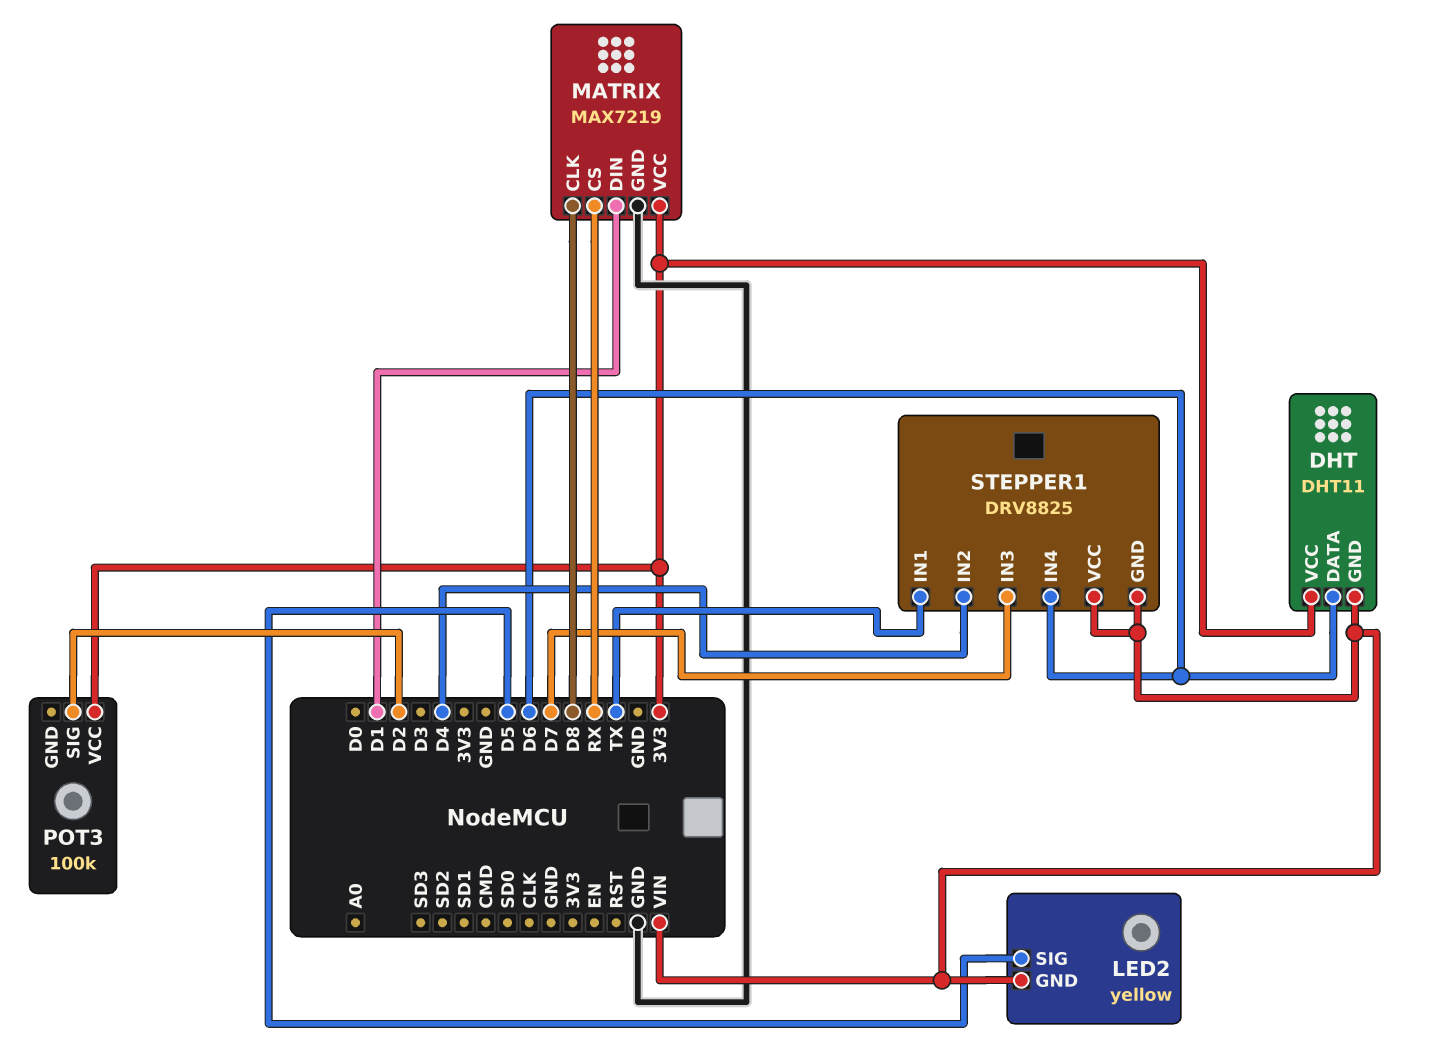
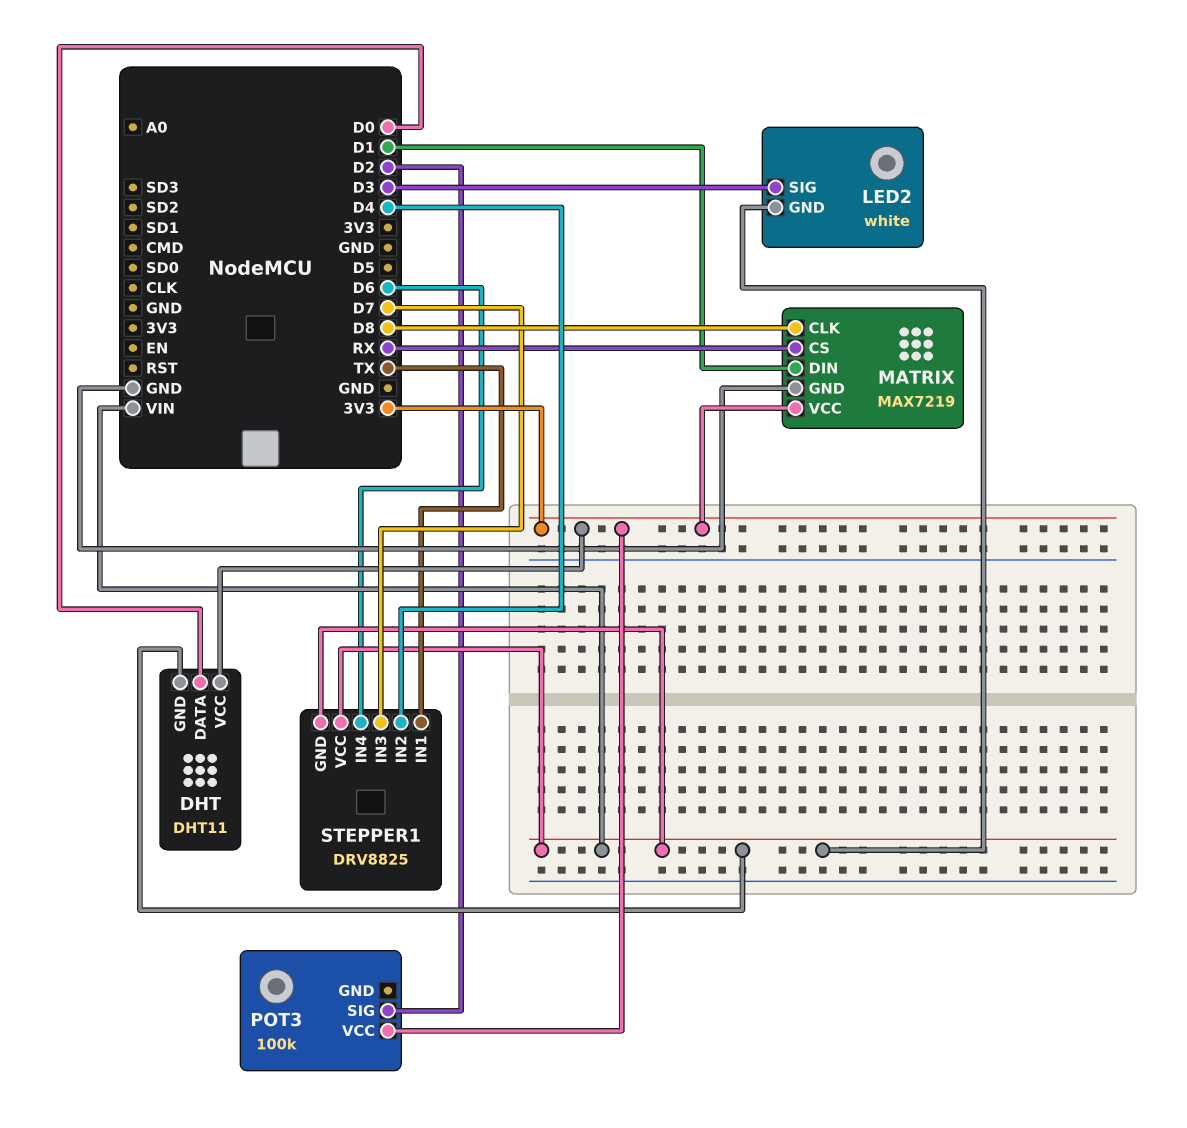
DHT pin DATA: D6 -> D0
LED2: yellow -> white
LED2 pin SIG: D5 -> D3

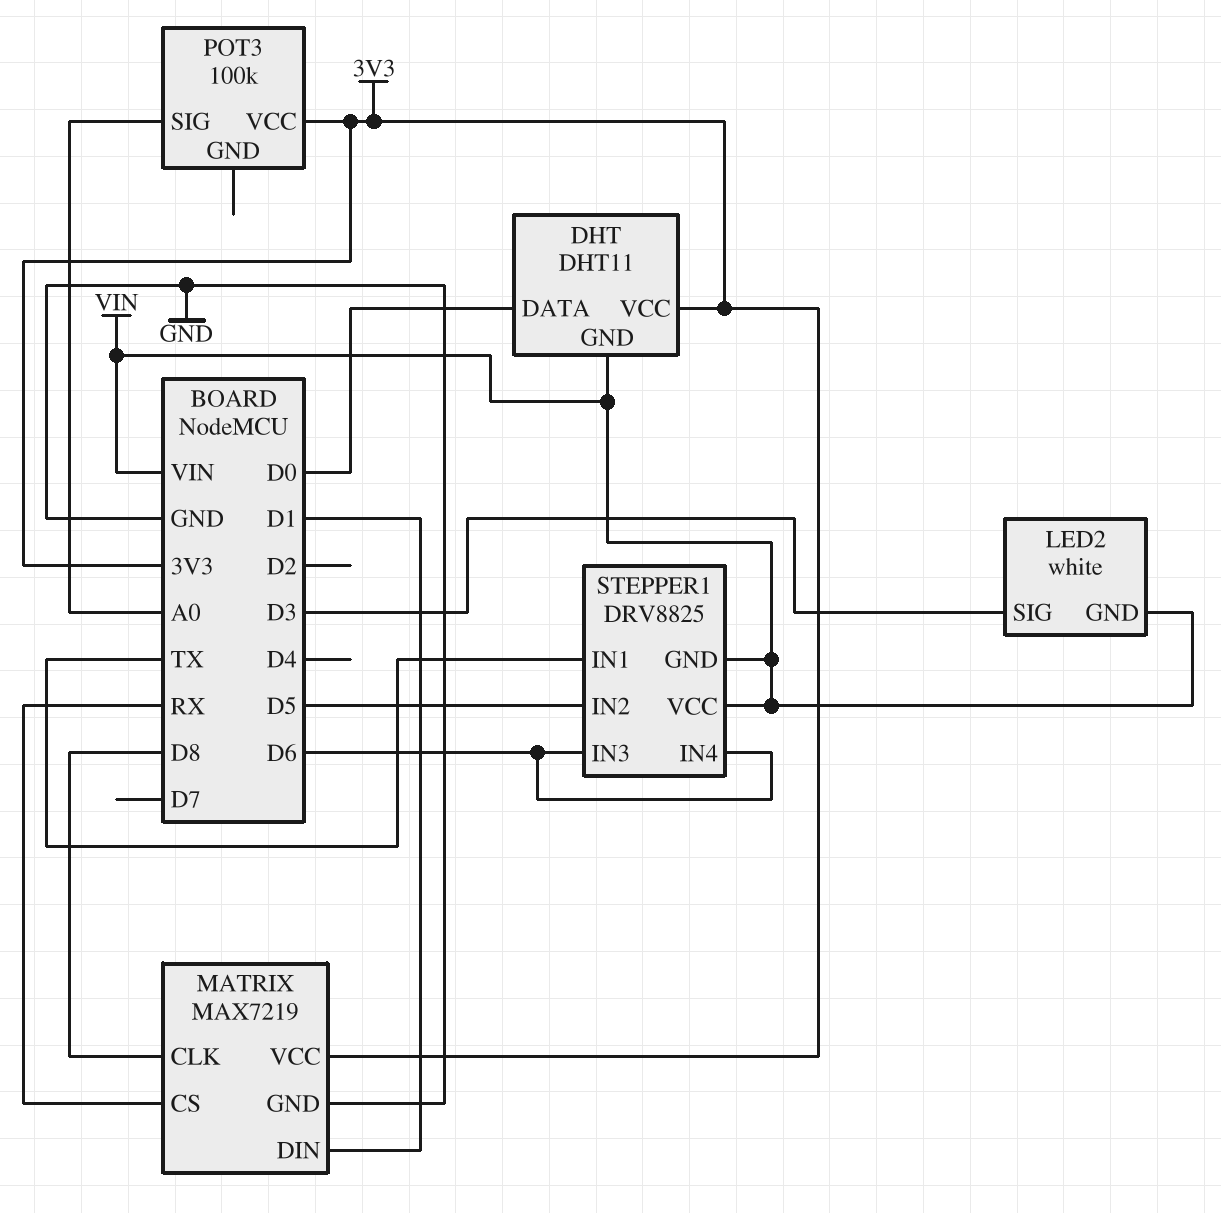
POT3 pin SIG: D2 -> A0
STEPPER1 pin IN2: D4 -> D5
STEPPER1 pin IN3: D7 -> D6

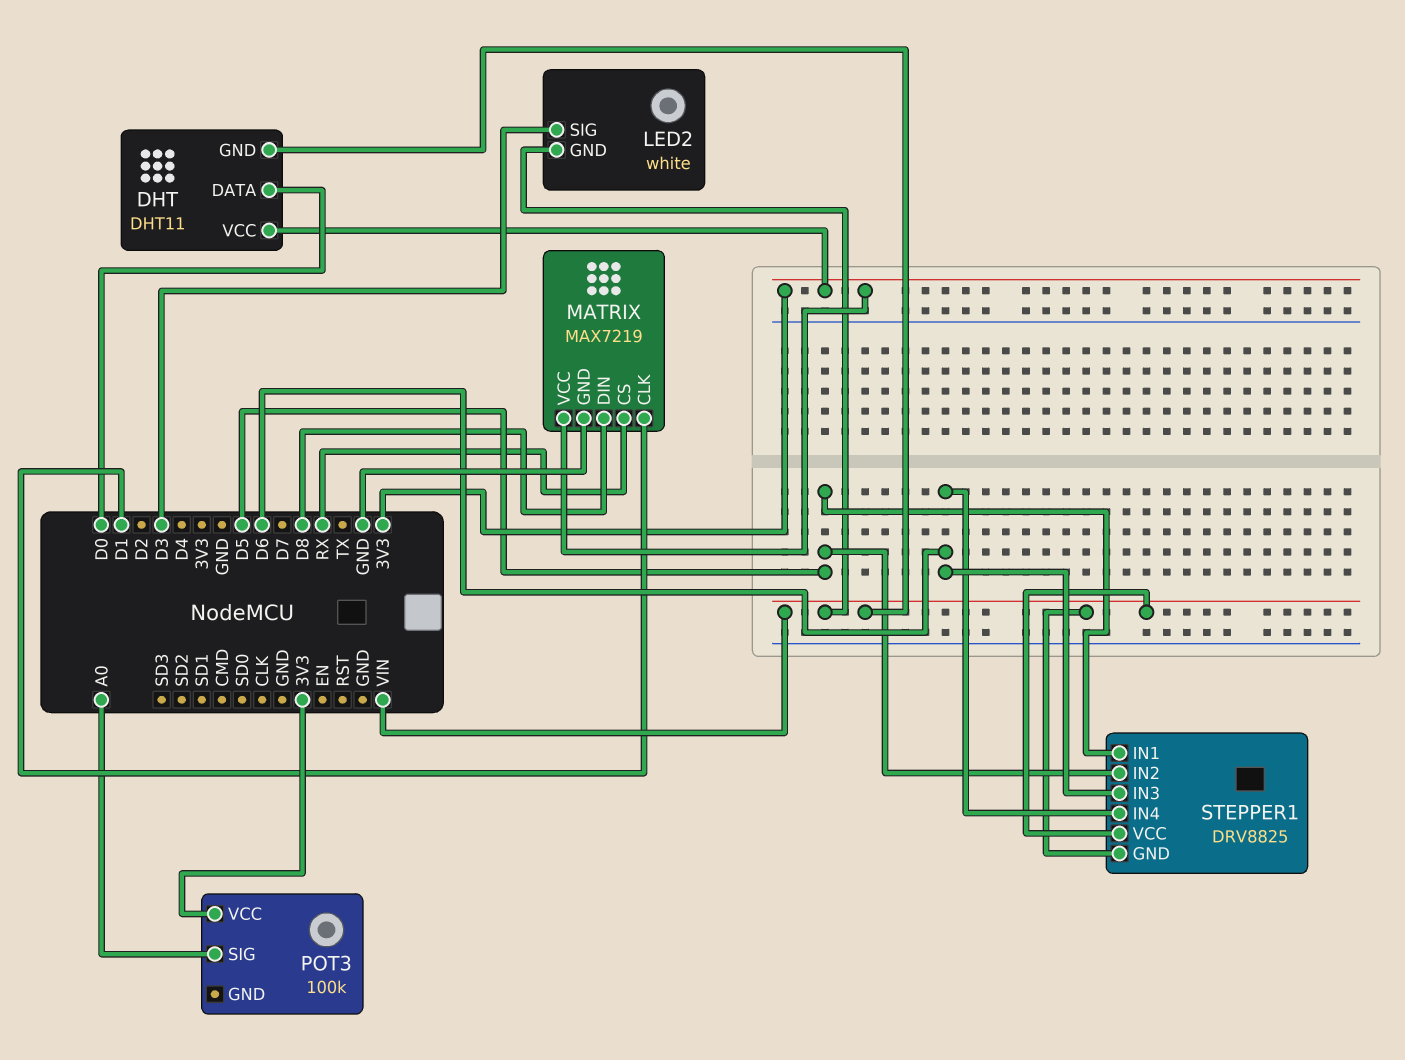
MATRIX pin CLK: D8 -> D1
MATRIX pin DIN: D1 -> D8
STEPPER1 pin IN1: TX -> D5

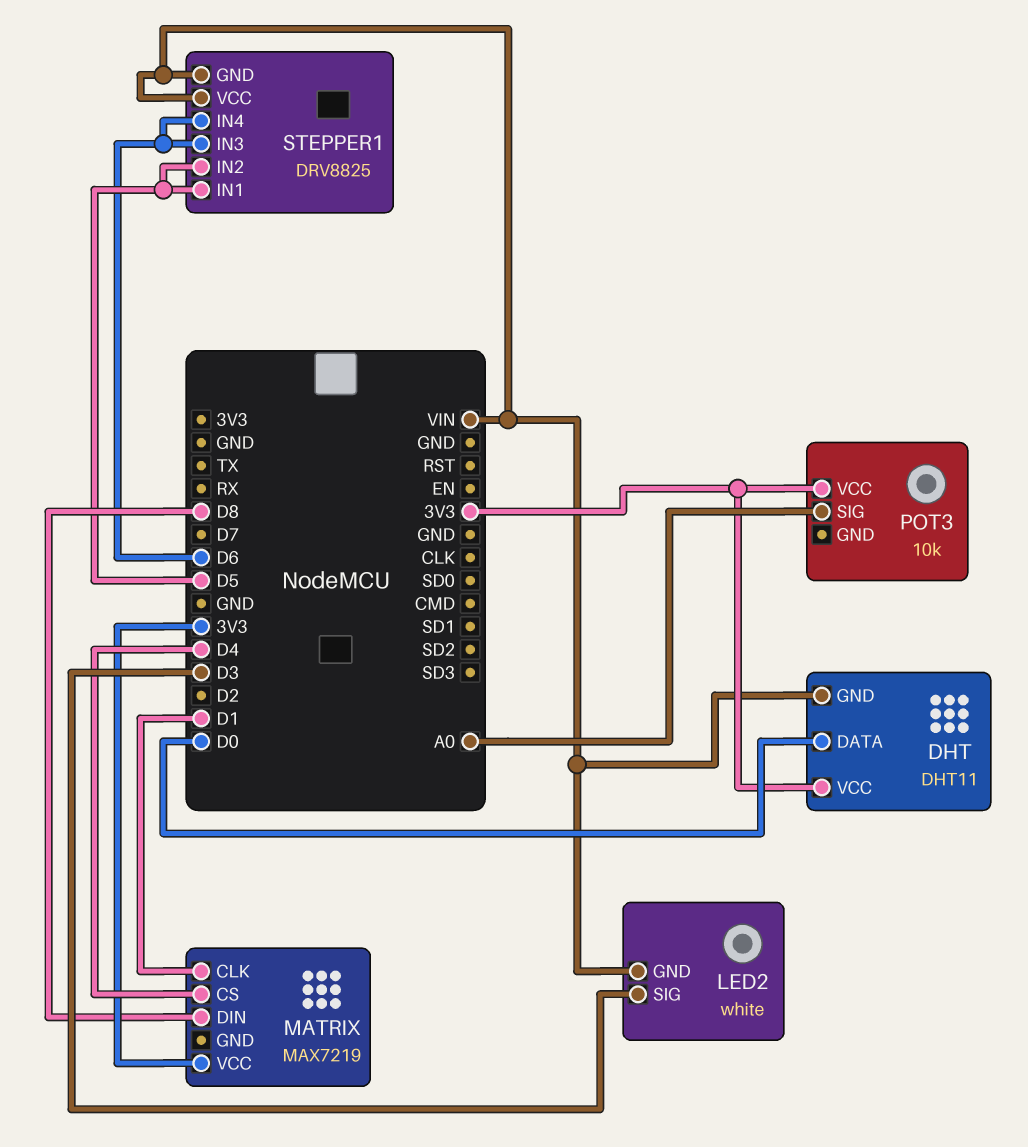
MATRIX pin CS: RX -> D4
MATRIX pin GND: GND -> none
POT3: 100k -> 10k

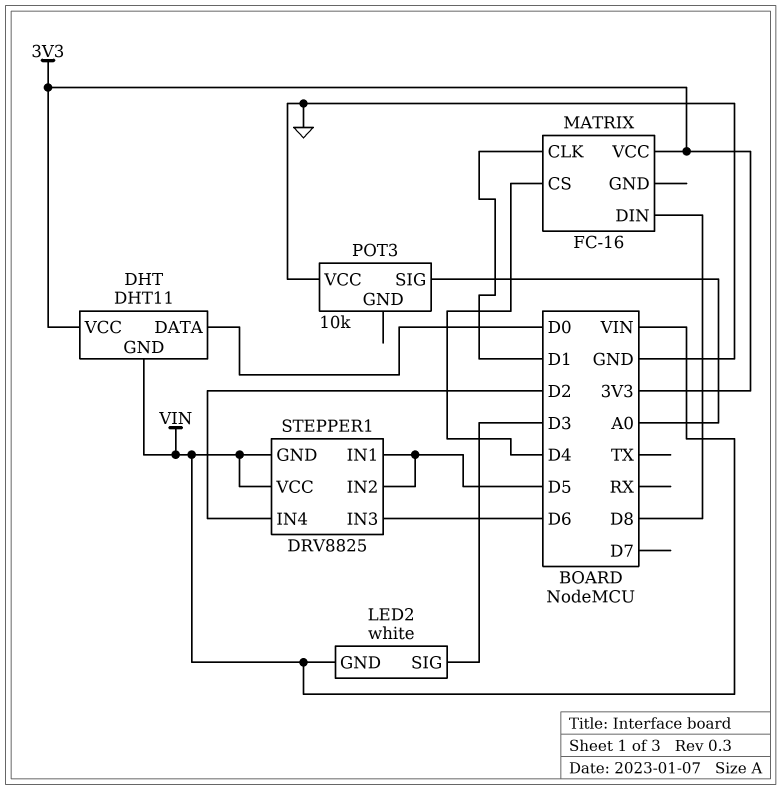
MATRIX: MAX7219 -> FC-16
POT3 pin VCC: 3V3 -> GND
STEPPER1 pin IN4: D6 -> D2

